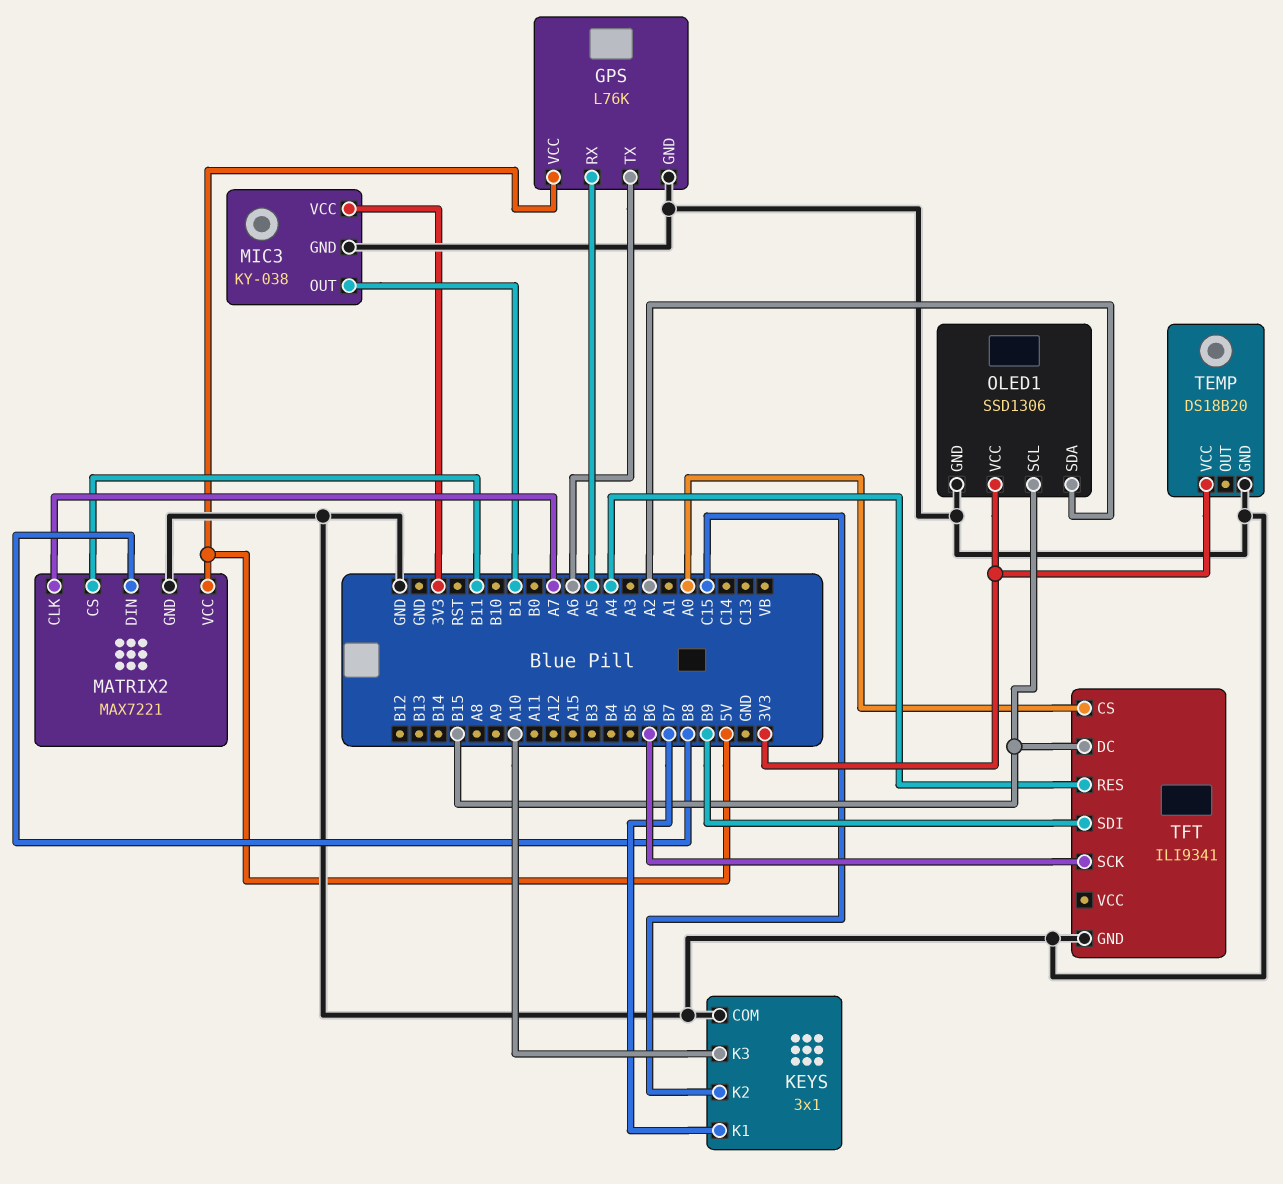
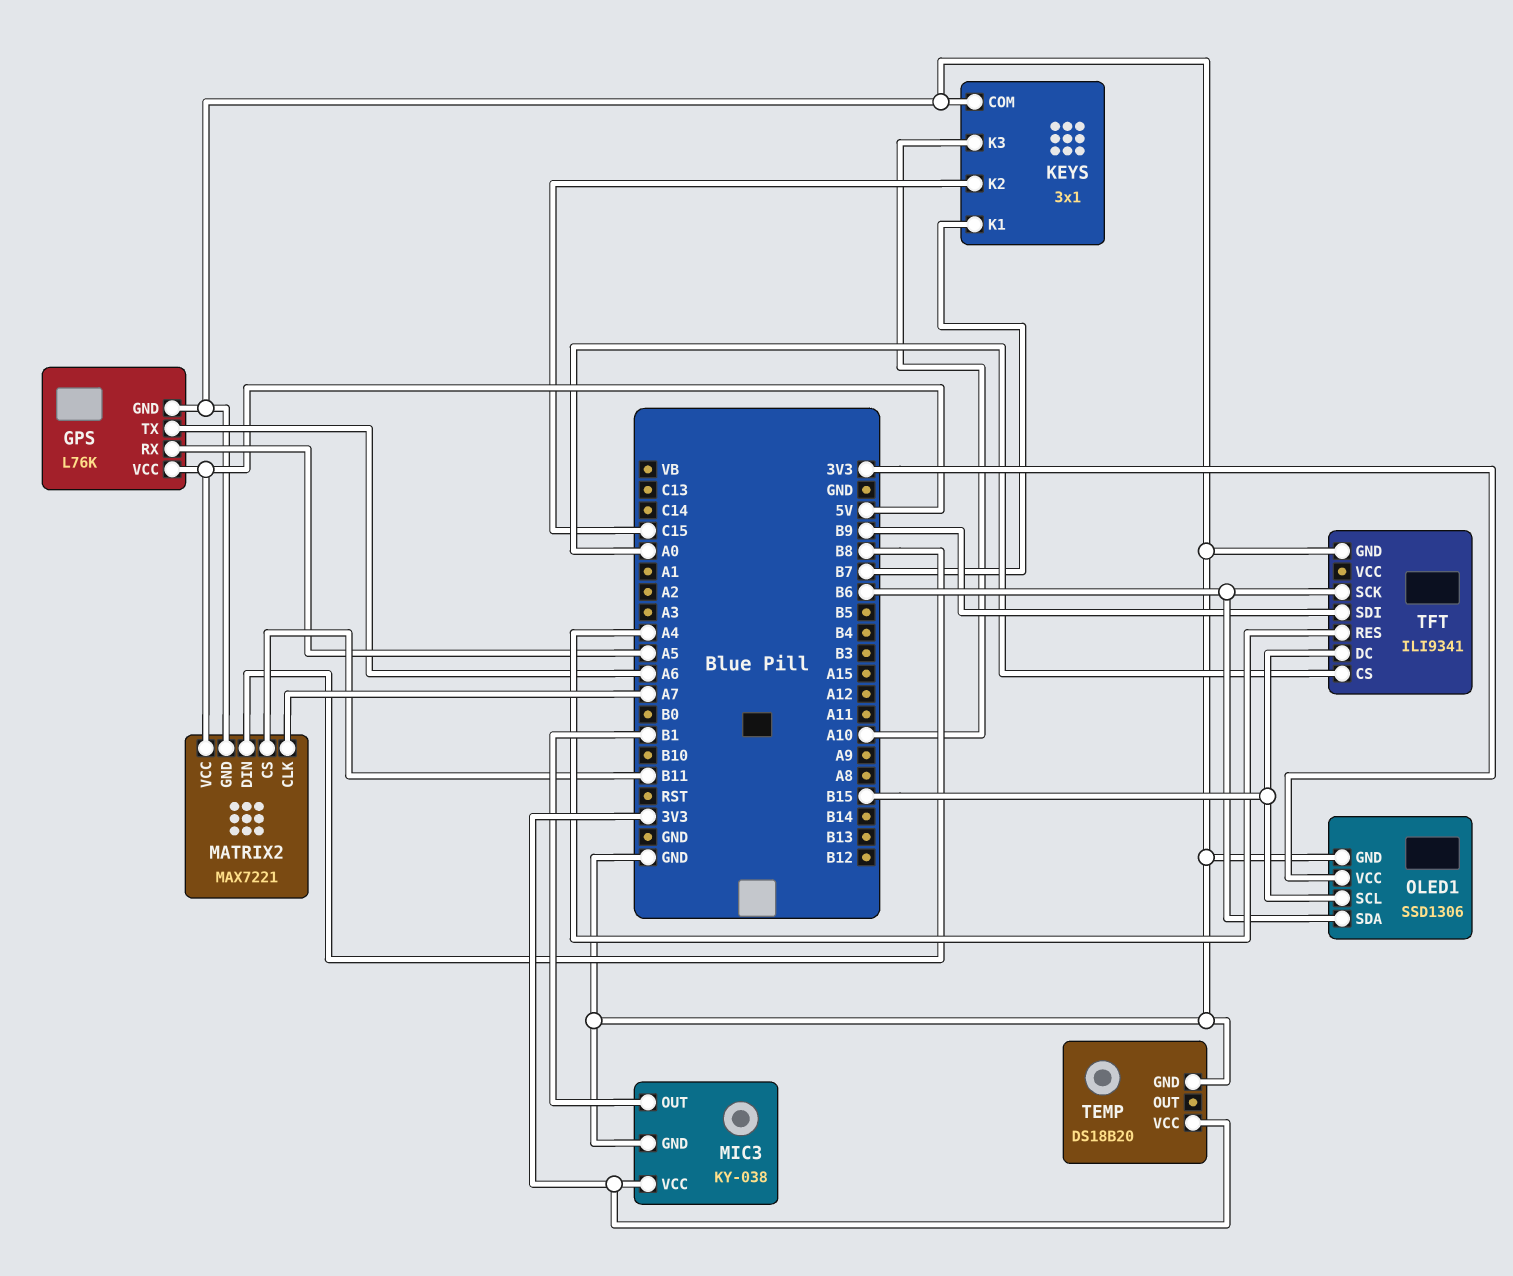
OLED1 pin SDA: A2 -> B6

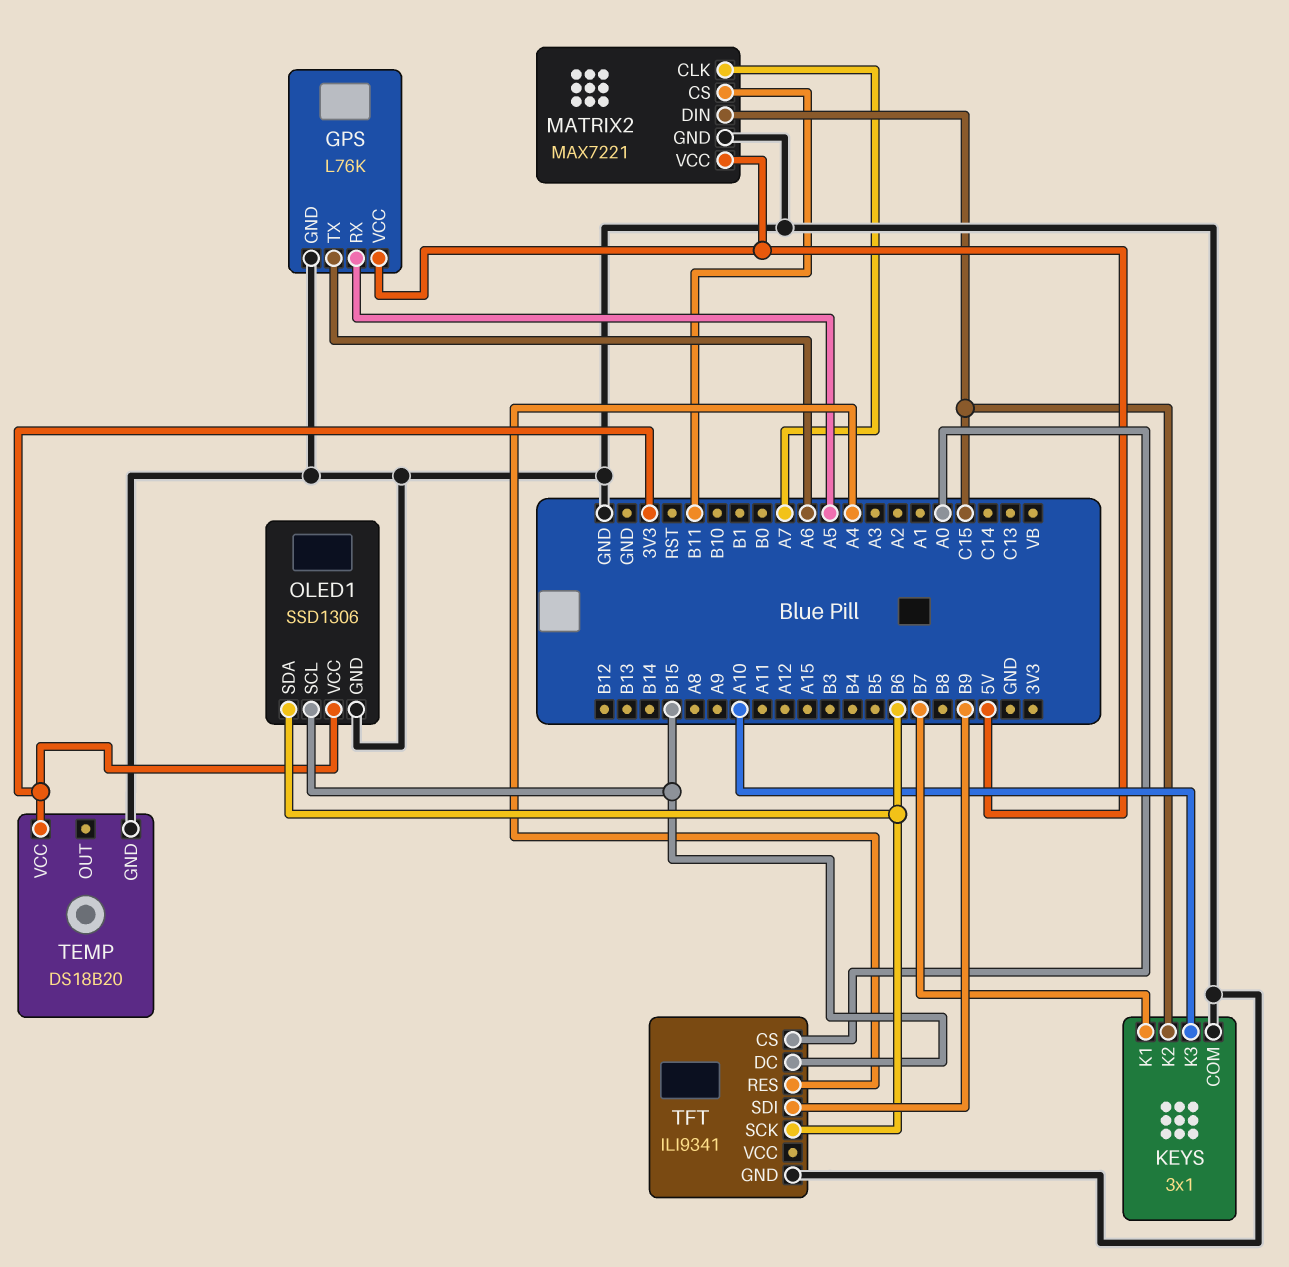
MATRIX2 pin DIN: B8 -> C15
MIC3: KY-038 -> none
MIC3 pin GND: GND -> none
MIC3 pin OUT: B1 -> none
MIC3 pin VCC: 3V3 -> none

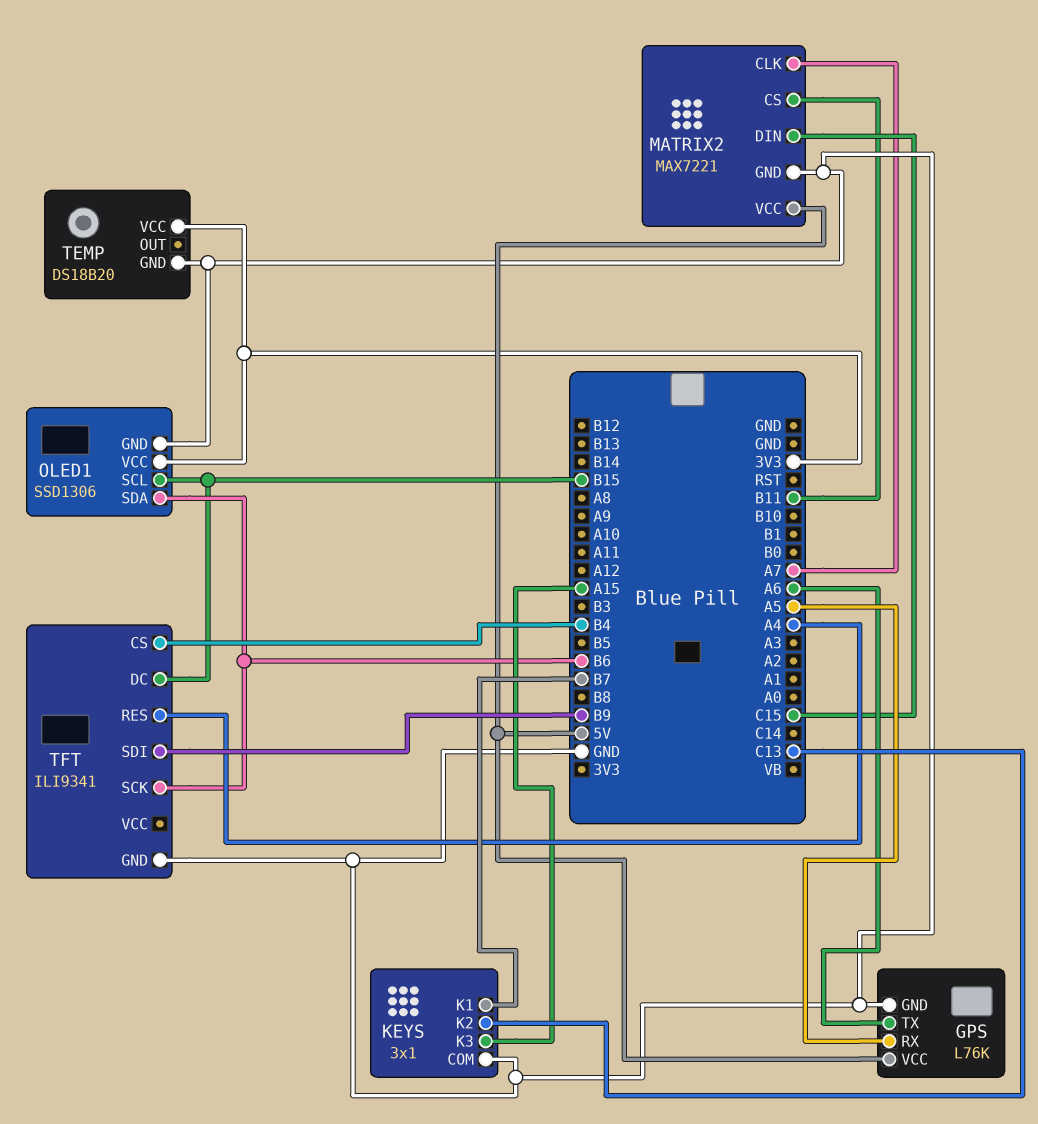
KEYS pin K2: C15 -> C13
KEYS pin K3: A10 -> A15
TFT pin CS: A0 -> B4

